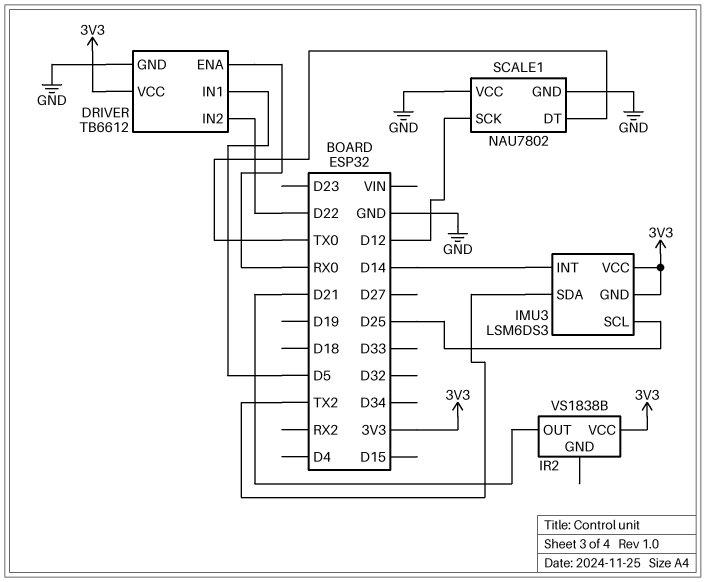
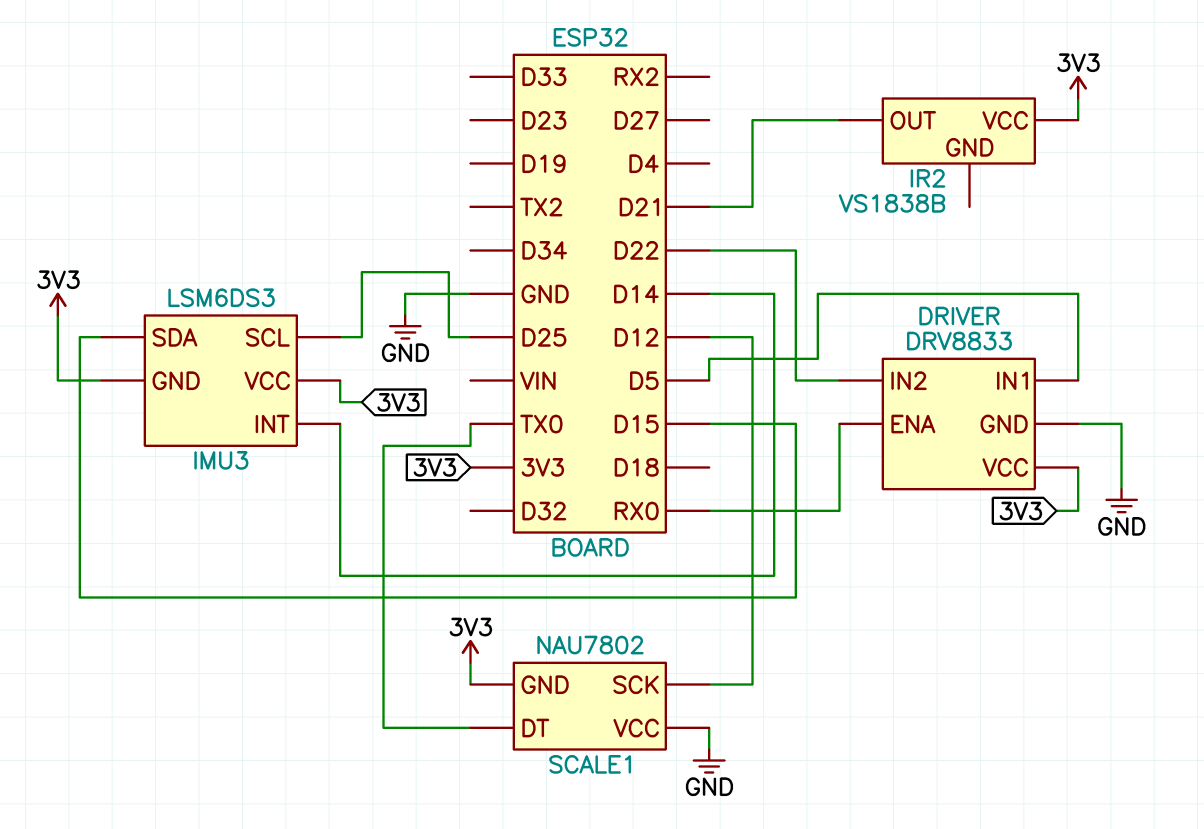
DRIVER: TB6612 -> DRV8833
IMU3 pin SDA: TX2 -> D15
SCALE1 pin GND: GND -> 3V3

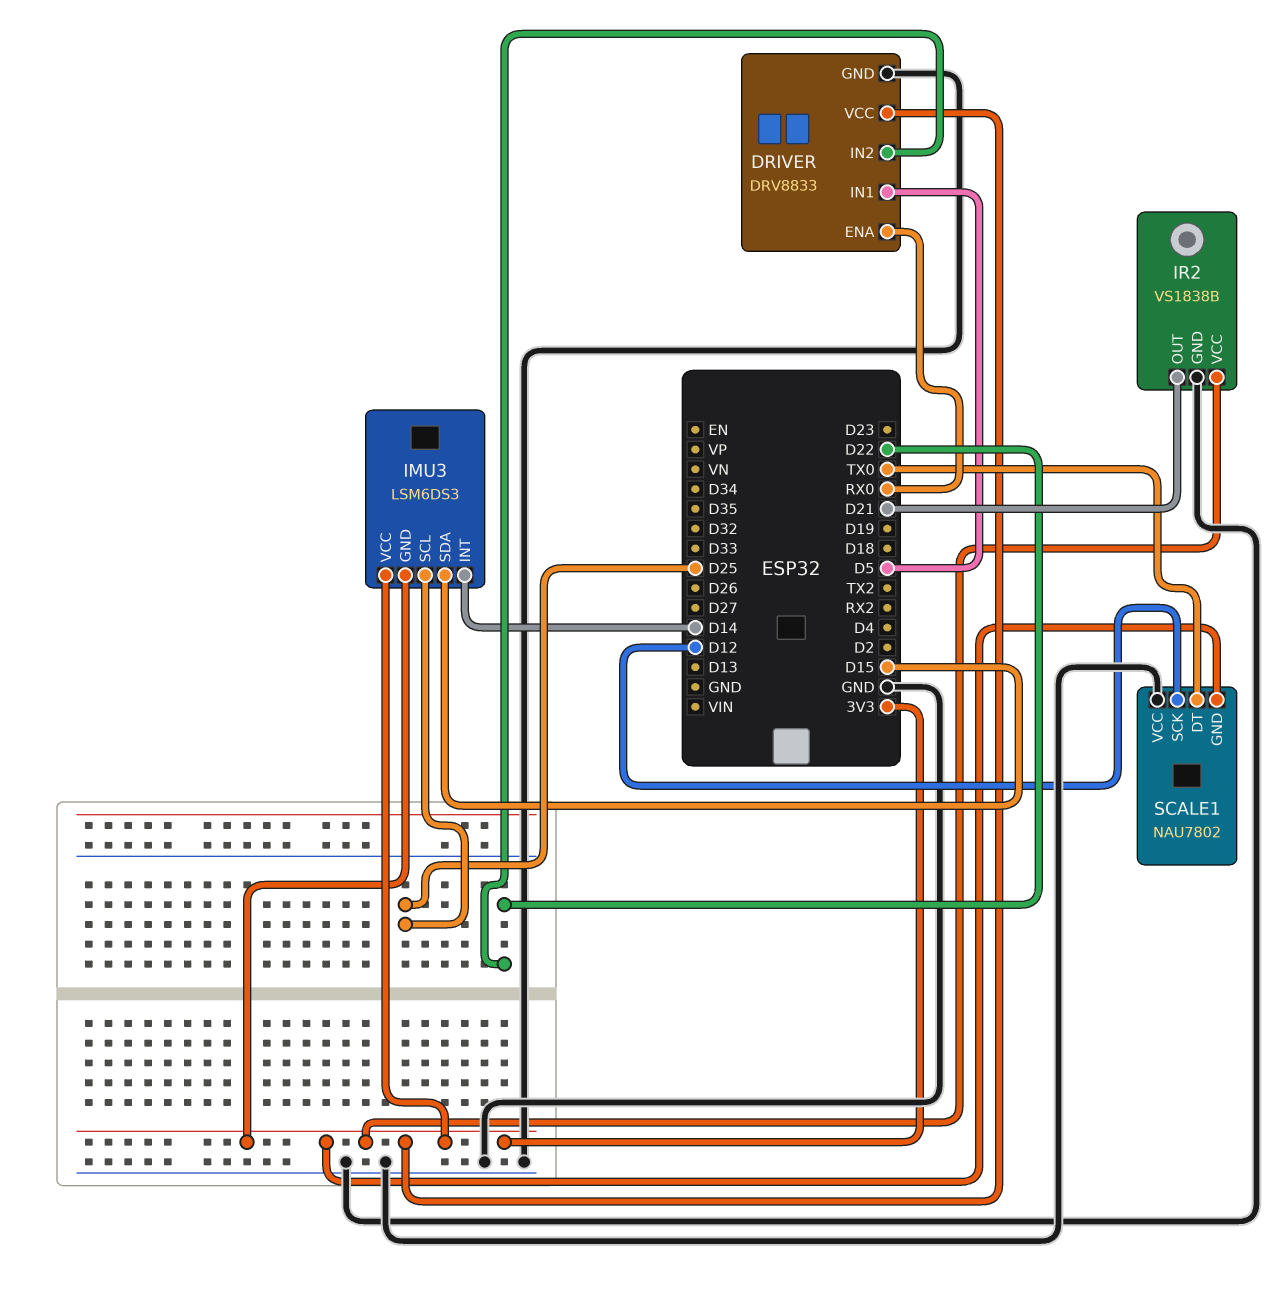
IR2 pin GND: none -> GND

